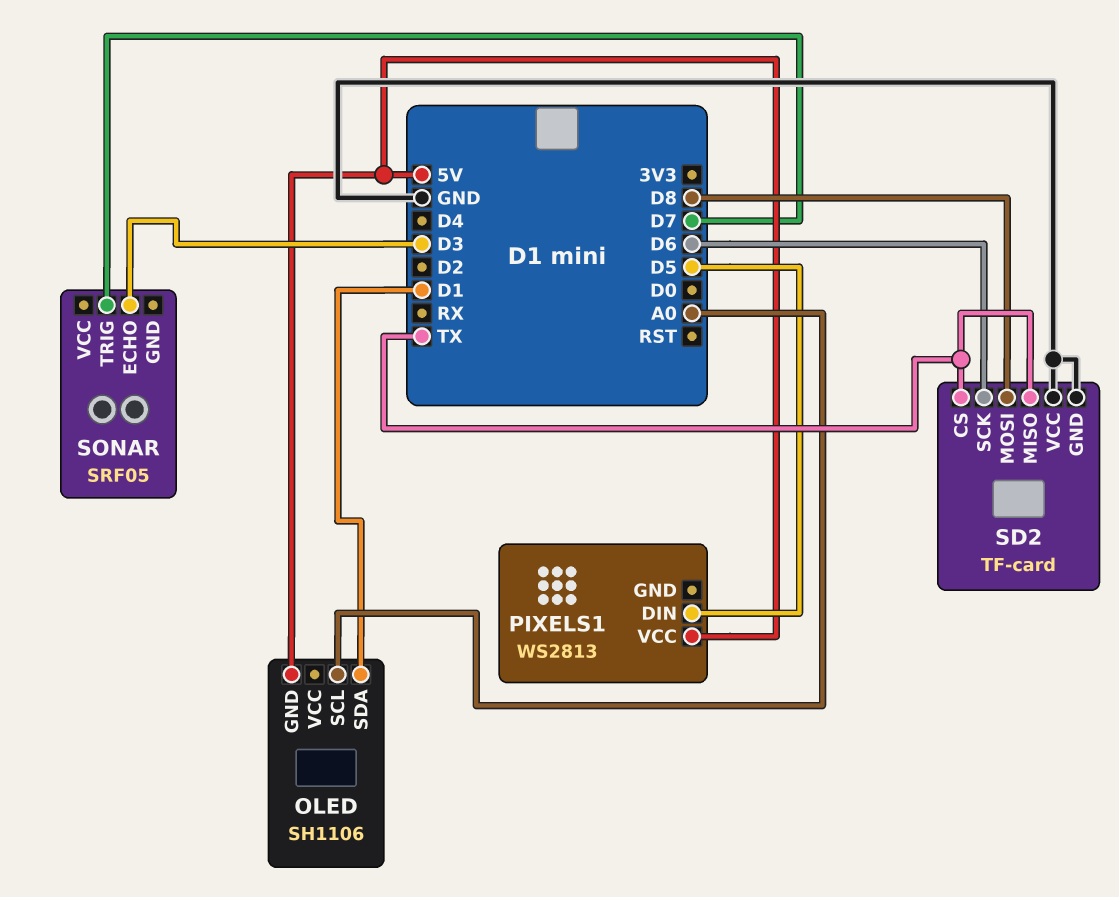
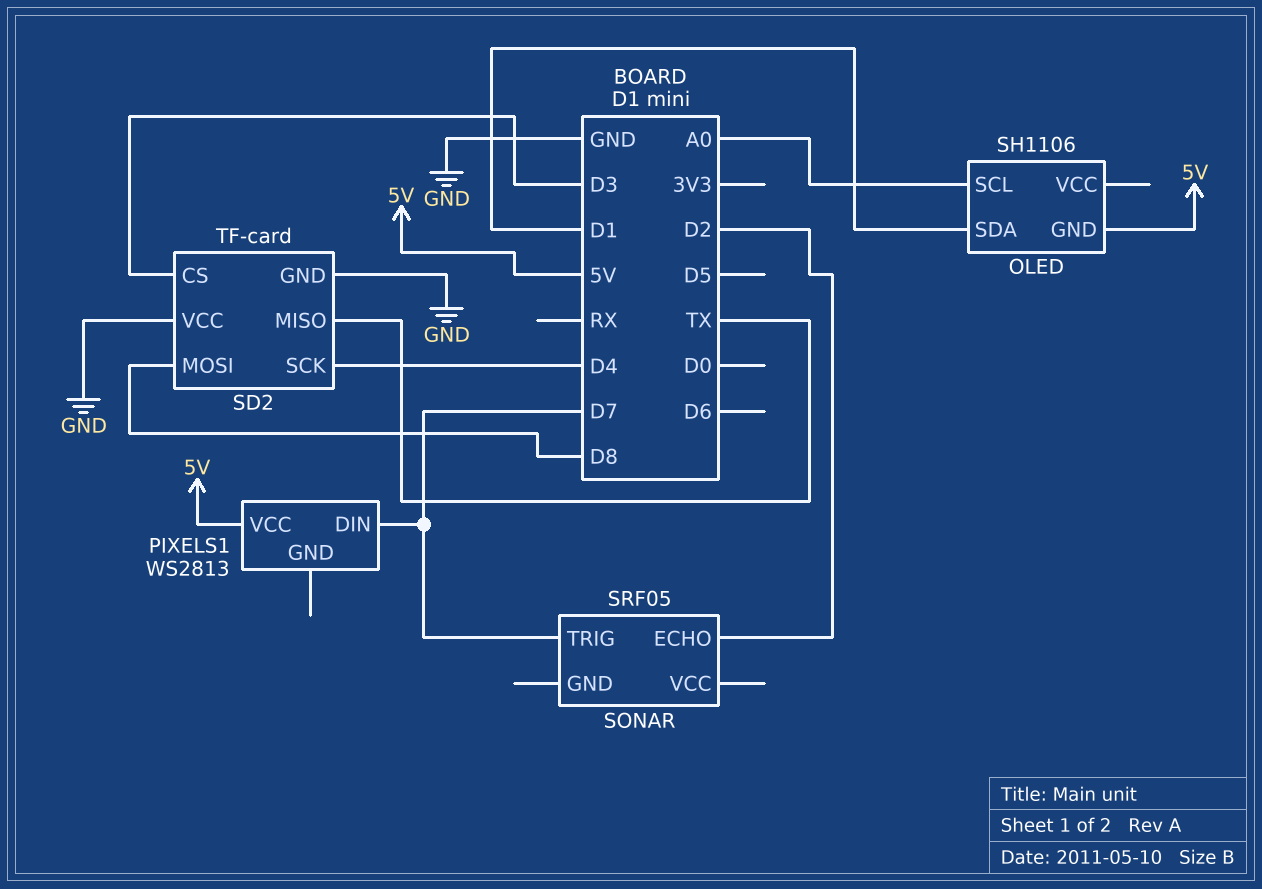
PIXELS1 pin DIN: D5 -> D7
SD2 pin CS: TX -> D3
SD2 pin SCK: D6 -> D4
SONAR pin ECHO: D3 -> D2

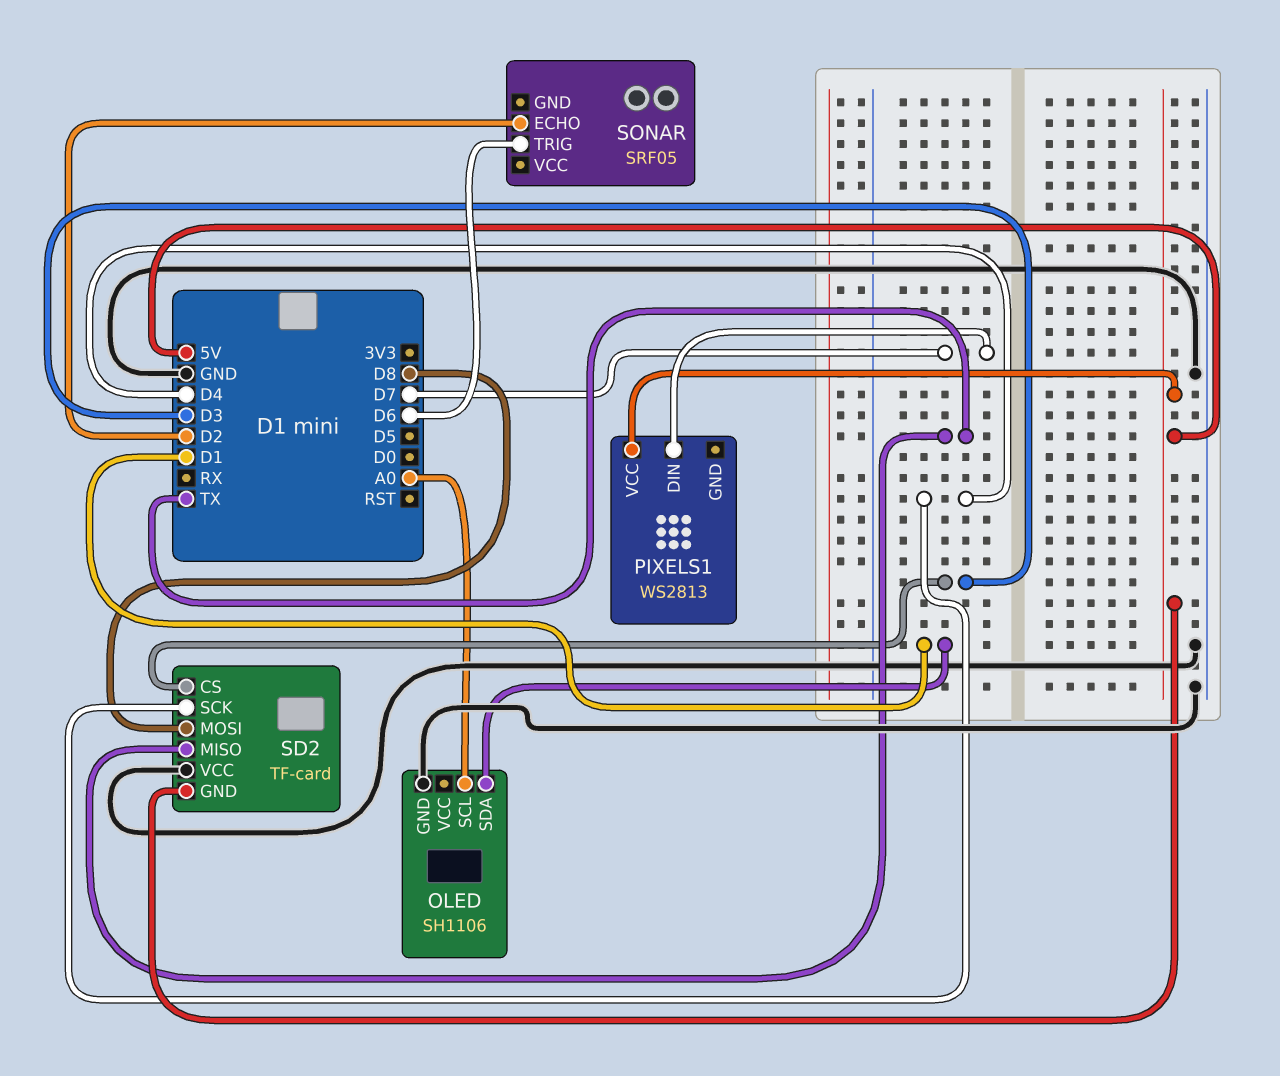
OLED pin GND: 5V -> GND
SD2 pin GND: GND -> 5V
SONAR pin TRIG: D7 -> D6

